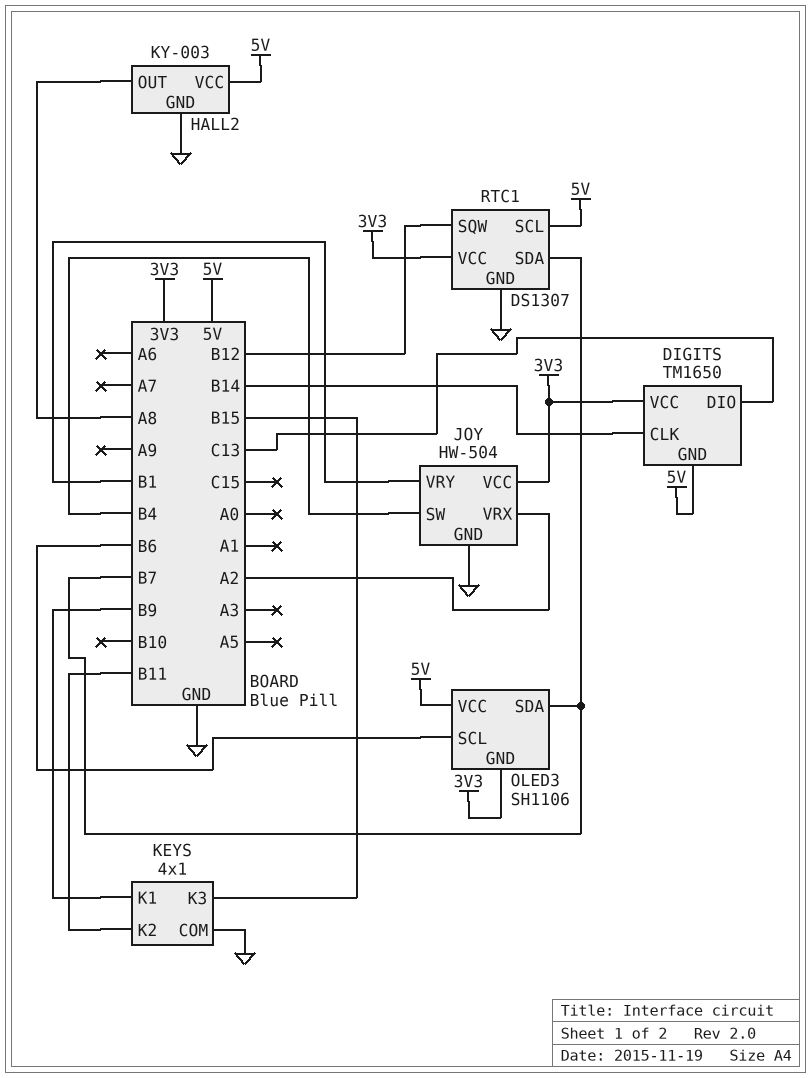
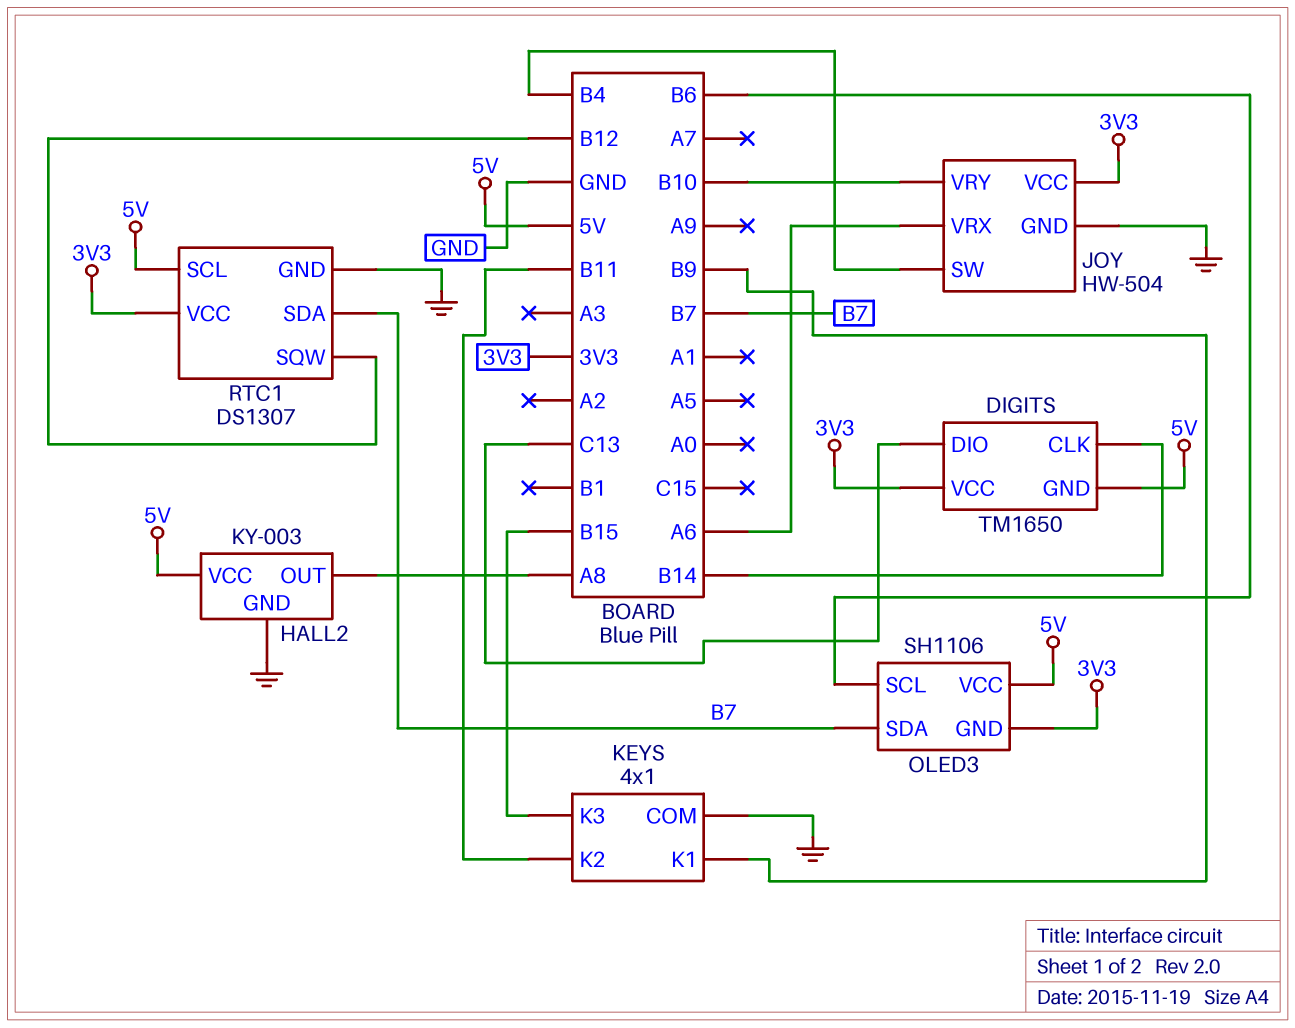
JOY pin VRX: A2 -> A6
JOY pin VRY: B1 -> B10

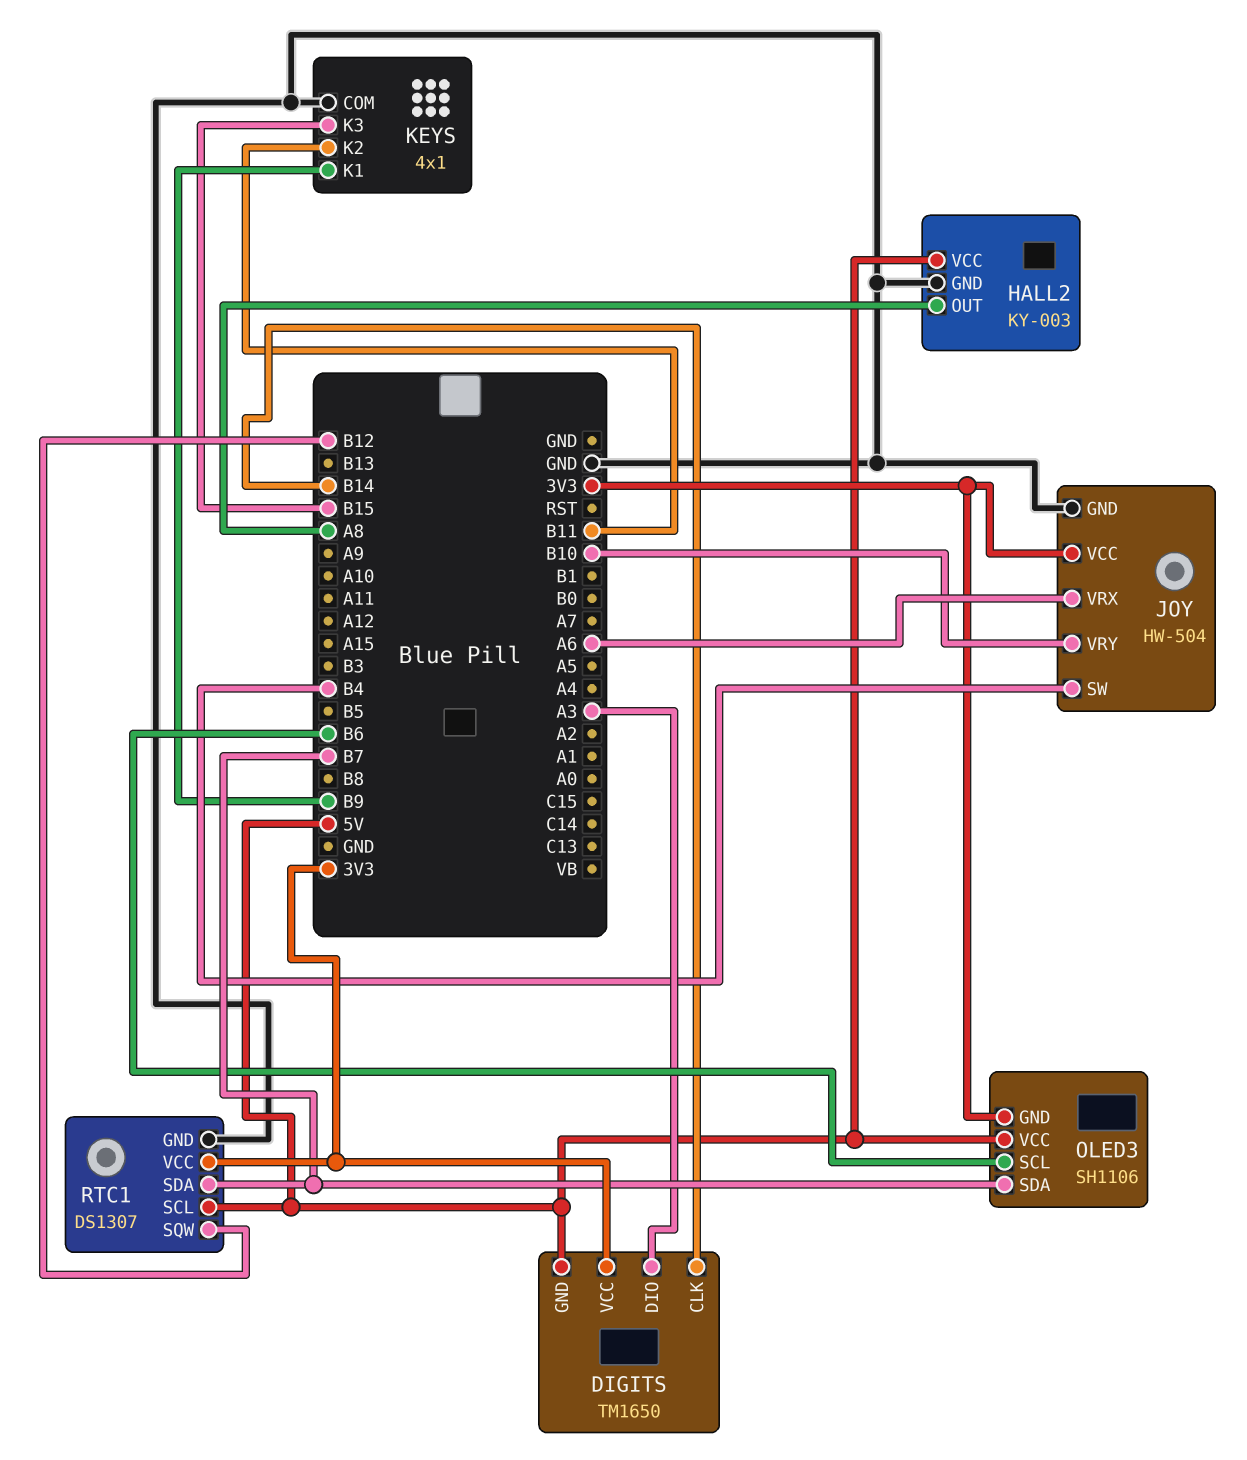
DIGITS pin DIO: C13 -> A3

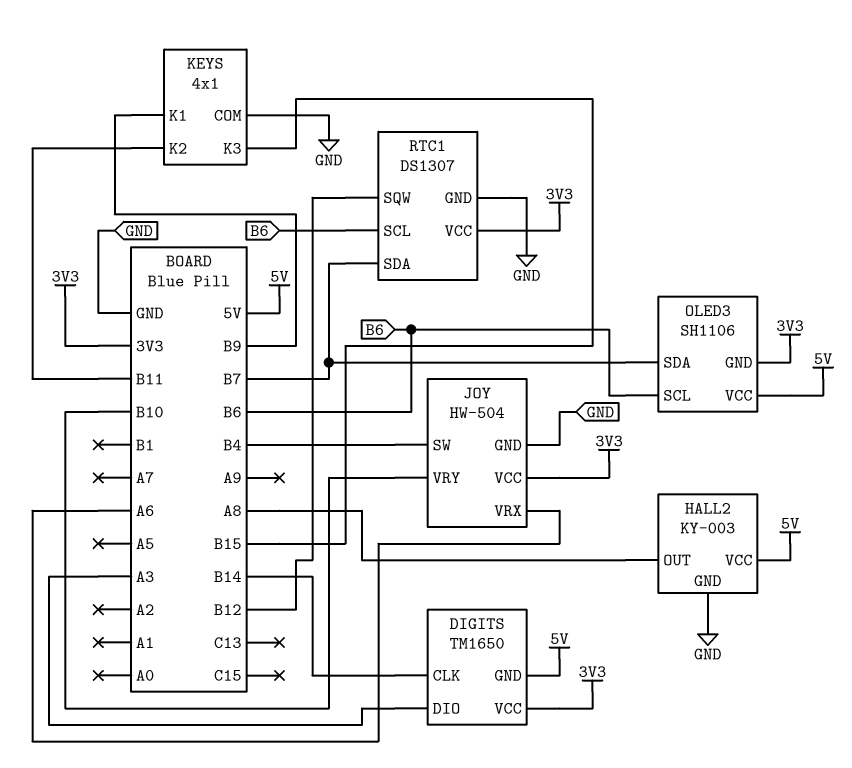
RTC1 pin SCL: 5V -> B6

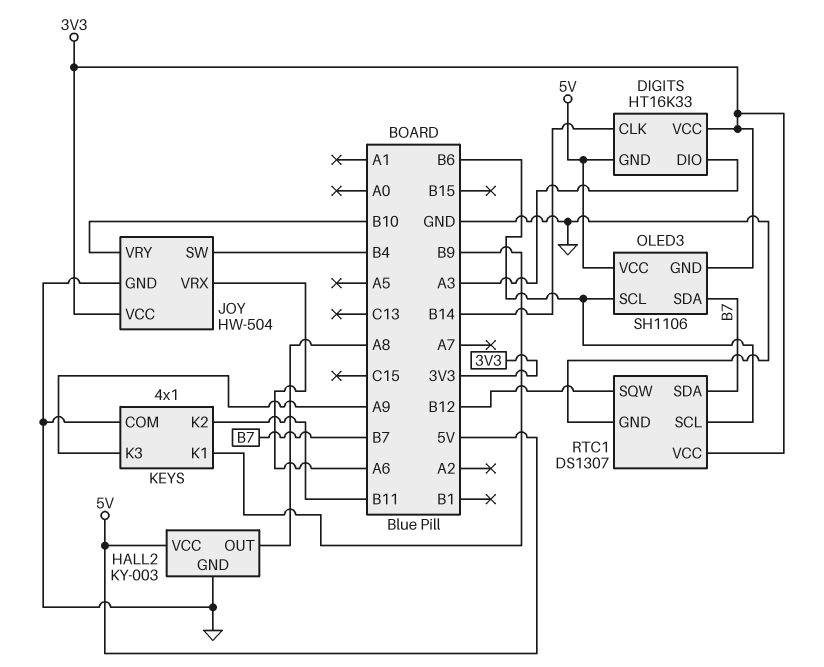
DIGITS: TM1650 -> HT16K33
KEYS pin K3: B15 -> A9

